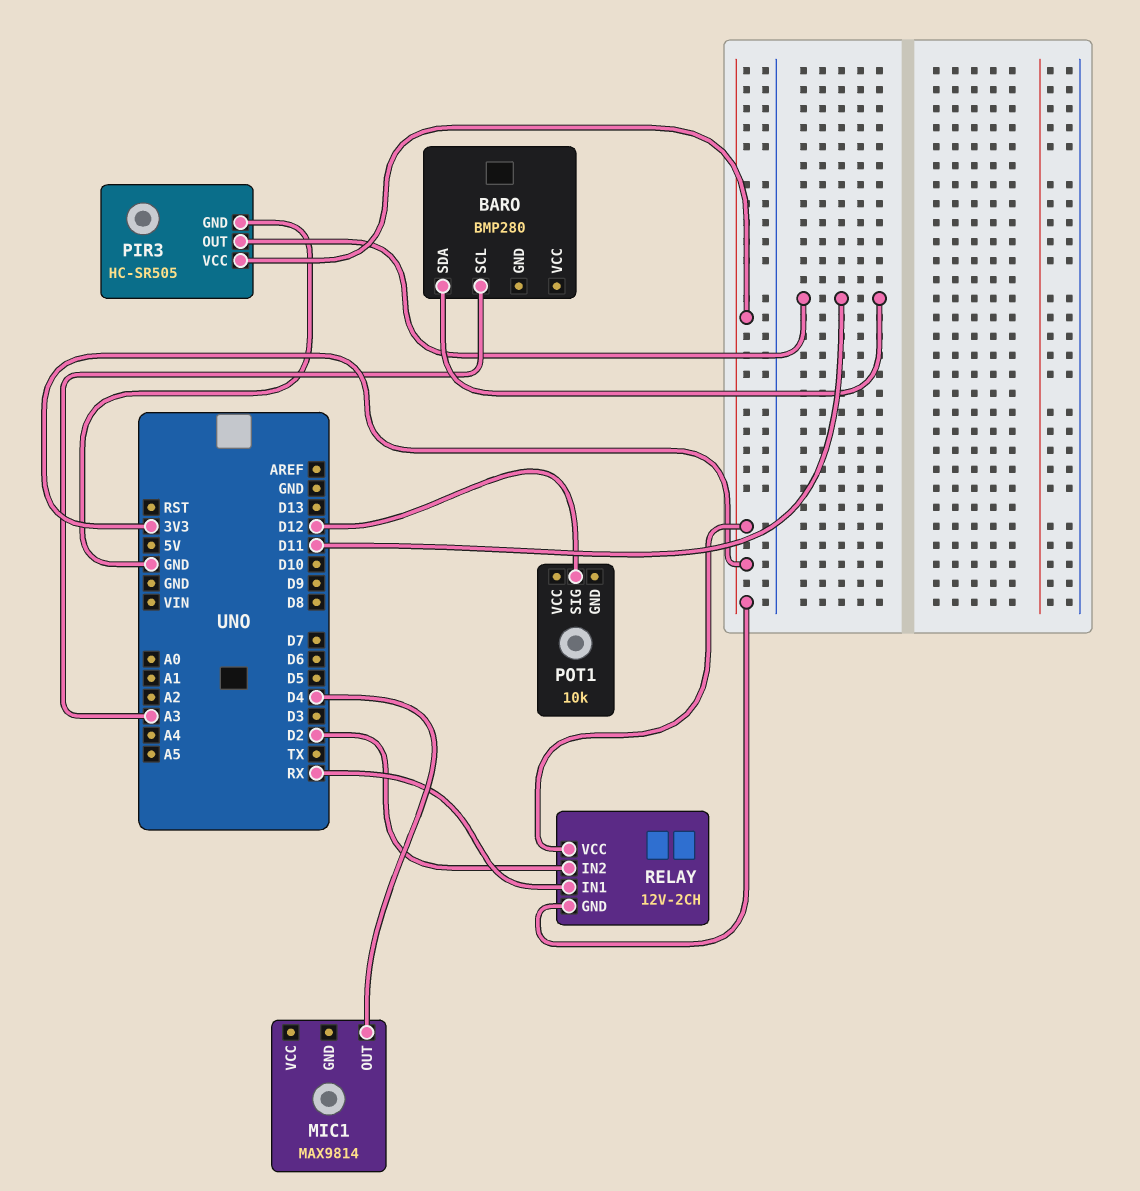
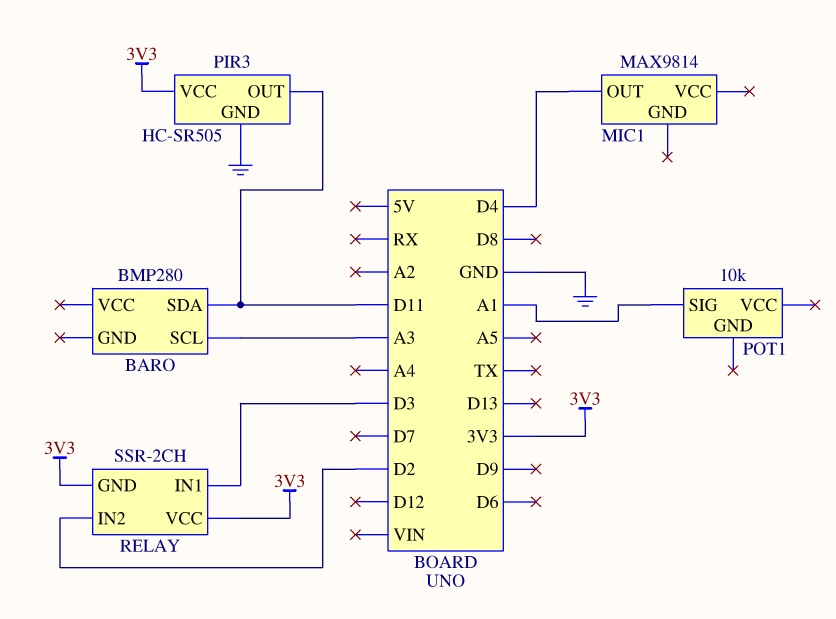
POT1 pin SIG: D12 -> A1
RELAY: 12V-2CH -> SSR-2CH
RELAY pin IN1: RX -> D3

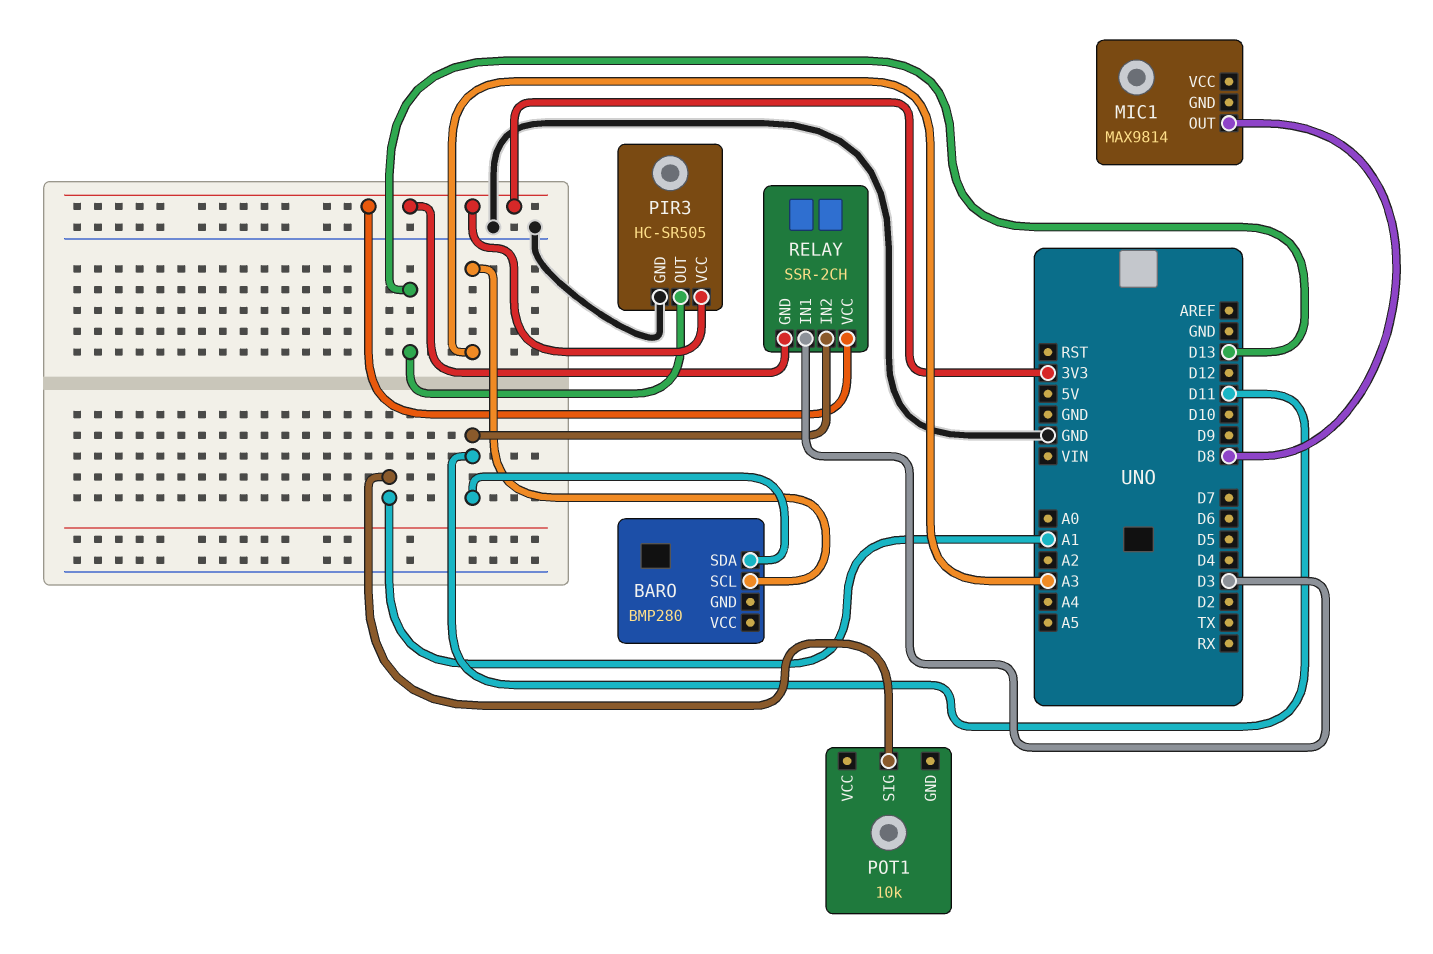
MIC1 pin OUT: D4 -> D8
PIR3 pin OUT: D11 -> D13
RELAY pin IN2: D2 -> D11

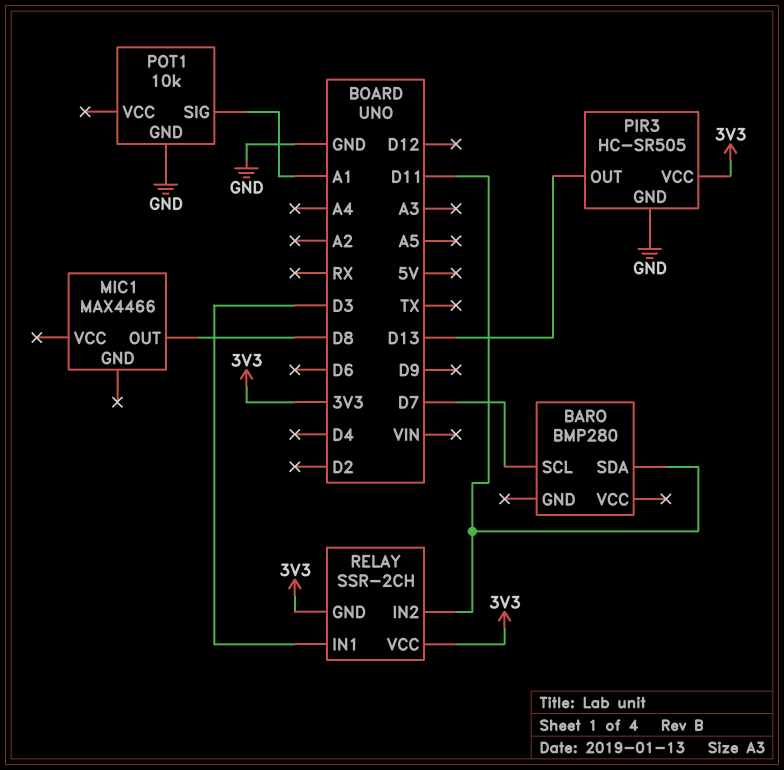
BARO pin SCL: A3 -> D7
MIC1: MAX9814 -> MAX4466
POT1 pin GND: none -> GND

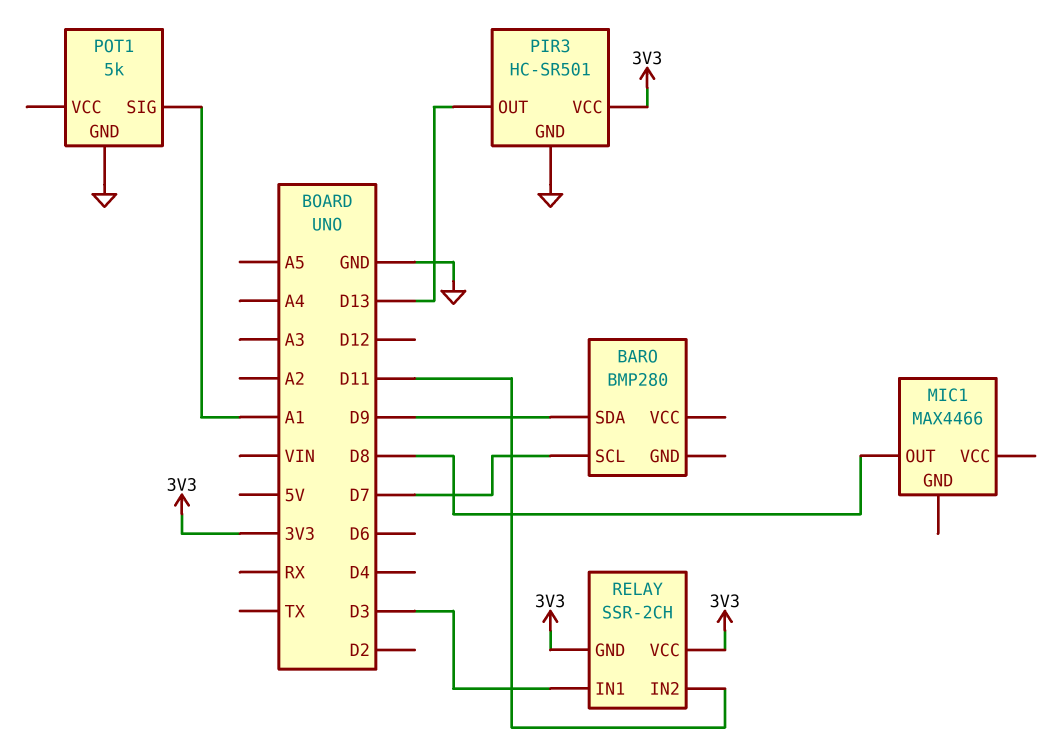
BARO pin SDA: D11 -> D9
PIR3: HC-SR505 -> HC-SR501
POT1: 10k -> 5k

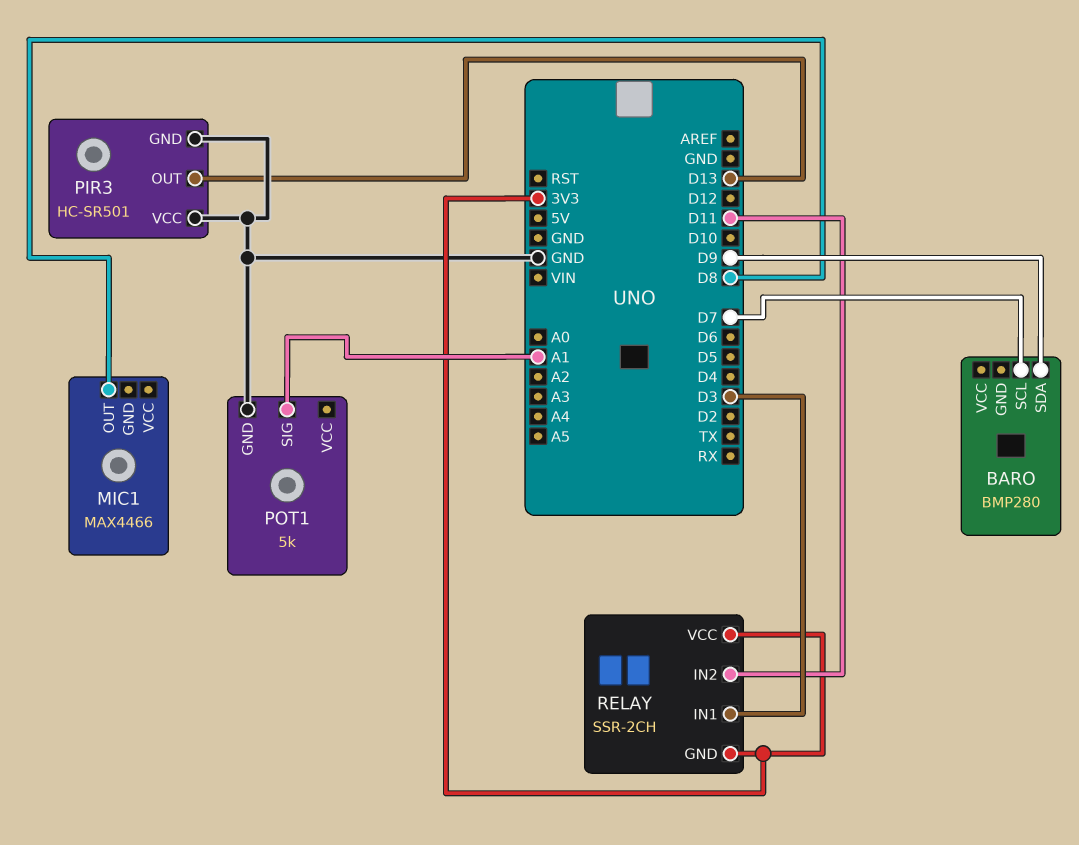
PIR3 pin VCC: 3V3 -> GND

